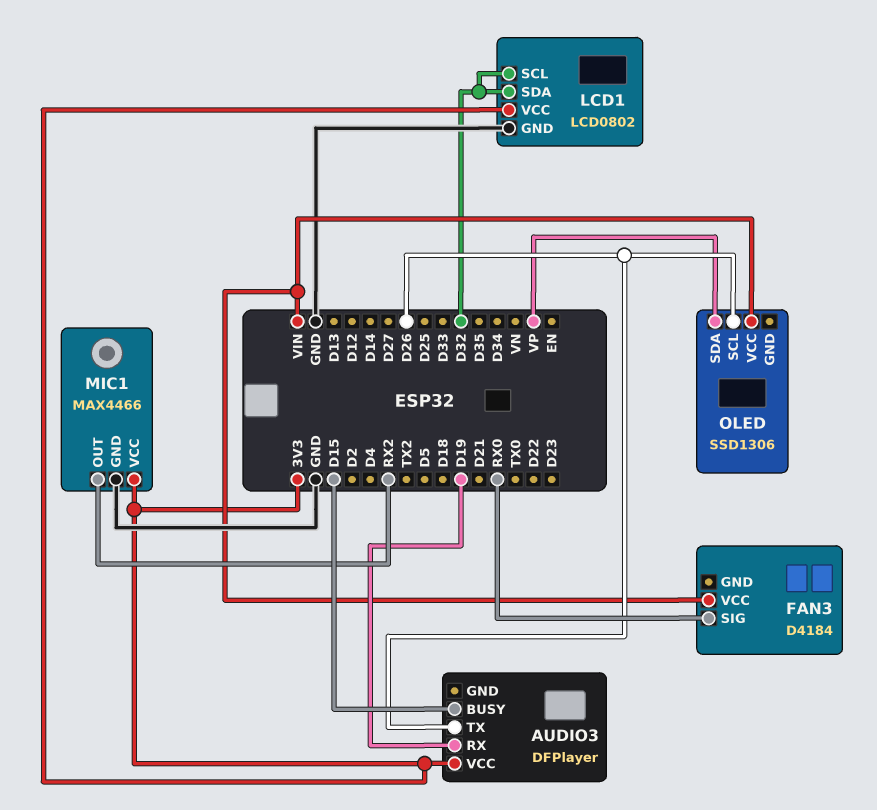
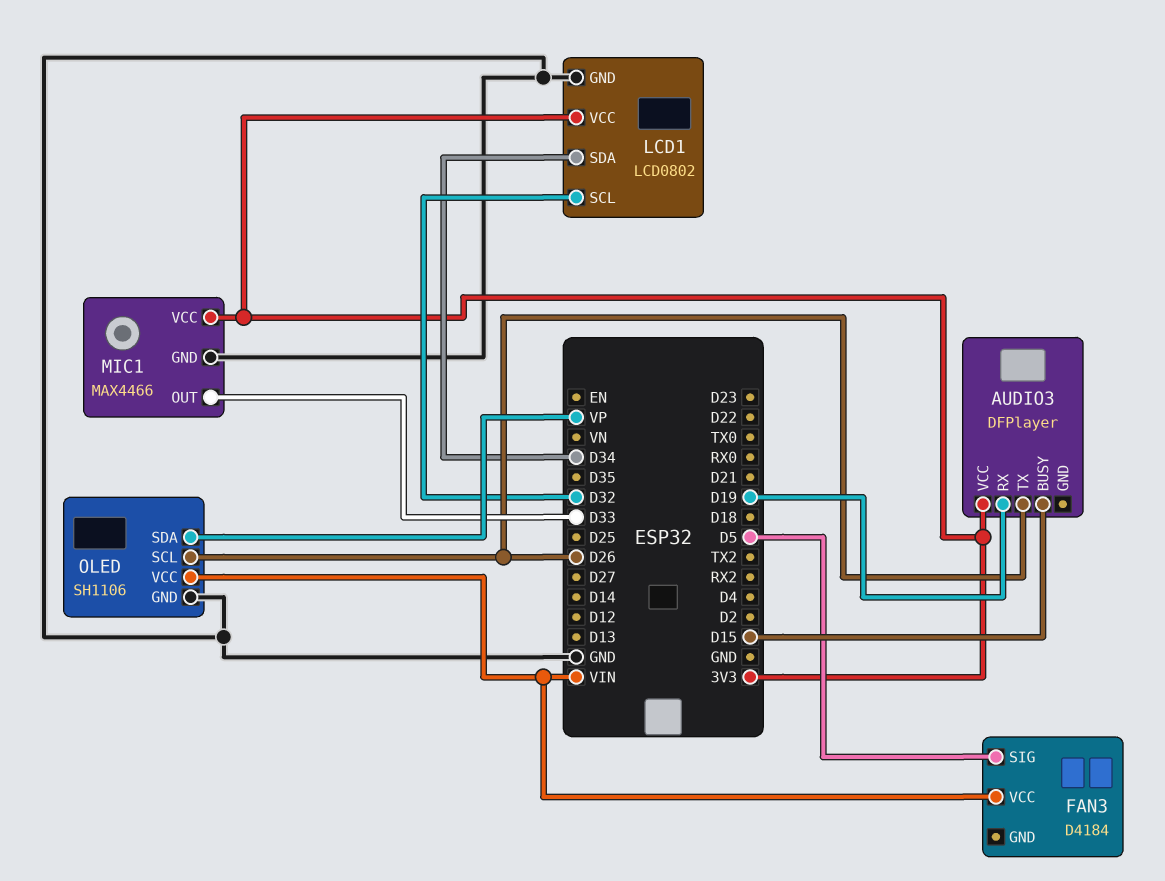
FAN3 pin SIG: RX0 -> D5
LCD1 pin SDA: D32 -> D34
MIC1 pin OUT: RX2 -> D33
OLED: SSD1306 -> SH1106
OLED pin GND: none -> GND

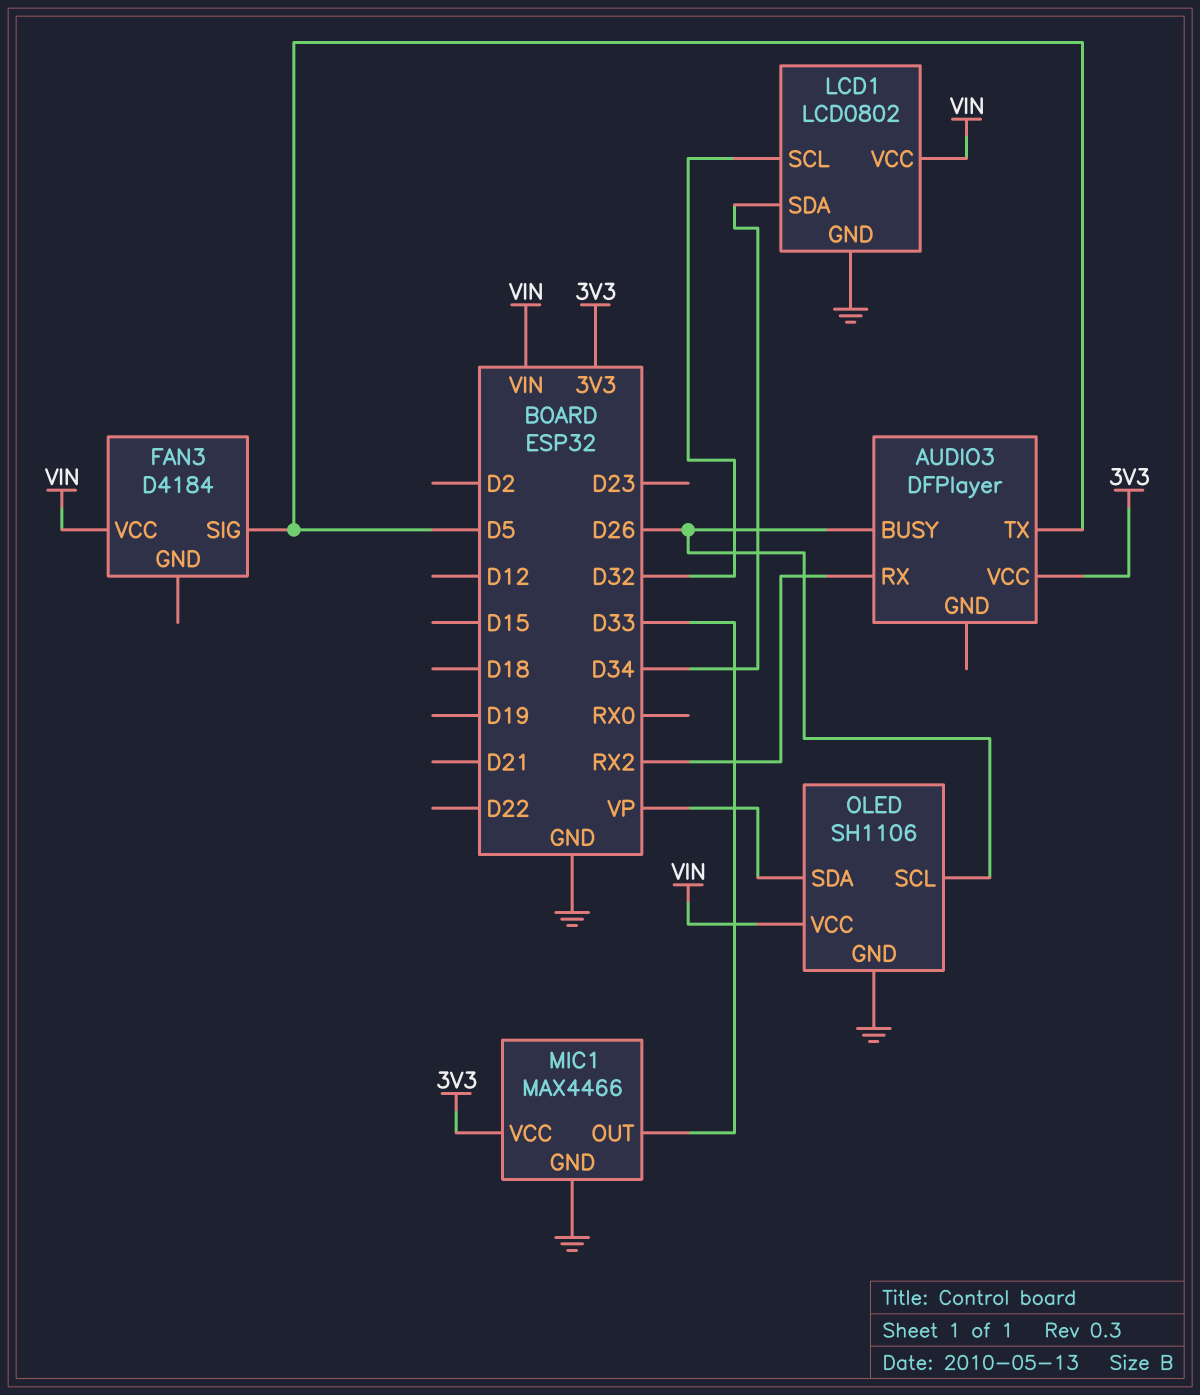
AUDIO3 pin BUSY: D15 -> D26
AUDIO3 pin RX: D19 -> RX2
AUDIO3 pin TX: D26 -> D5
LCD1 pin VCC: 3V3 -> VIN

